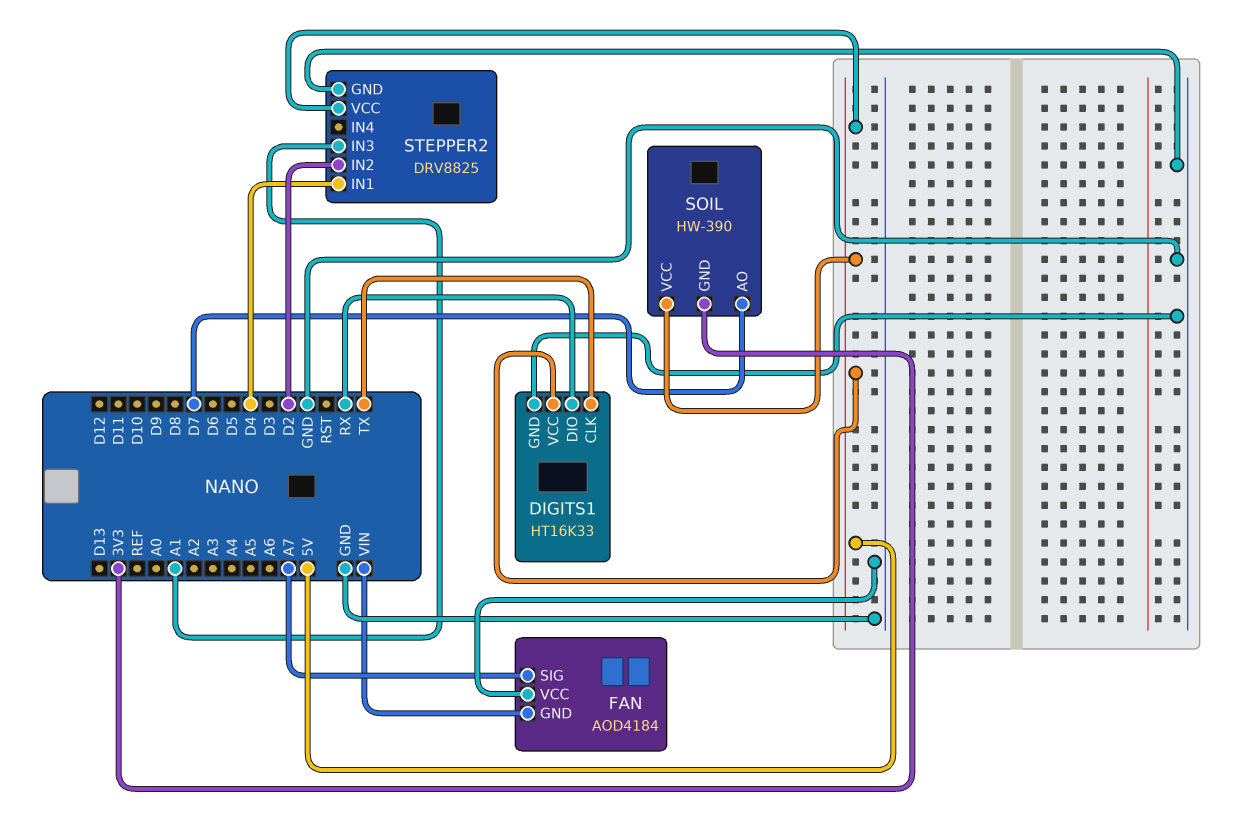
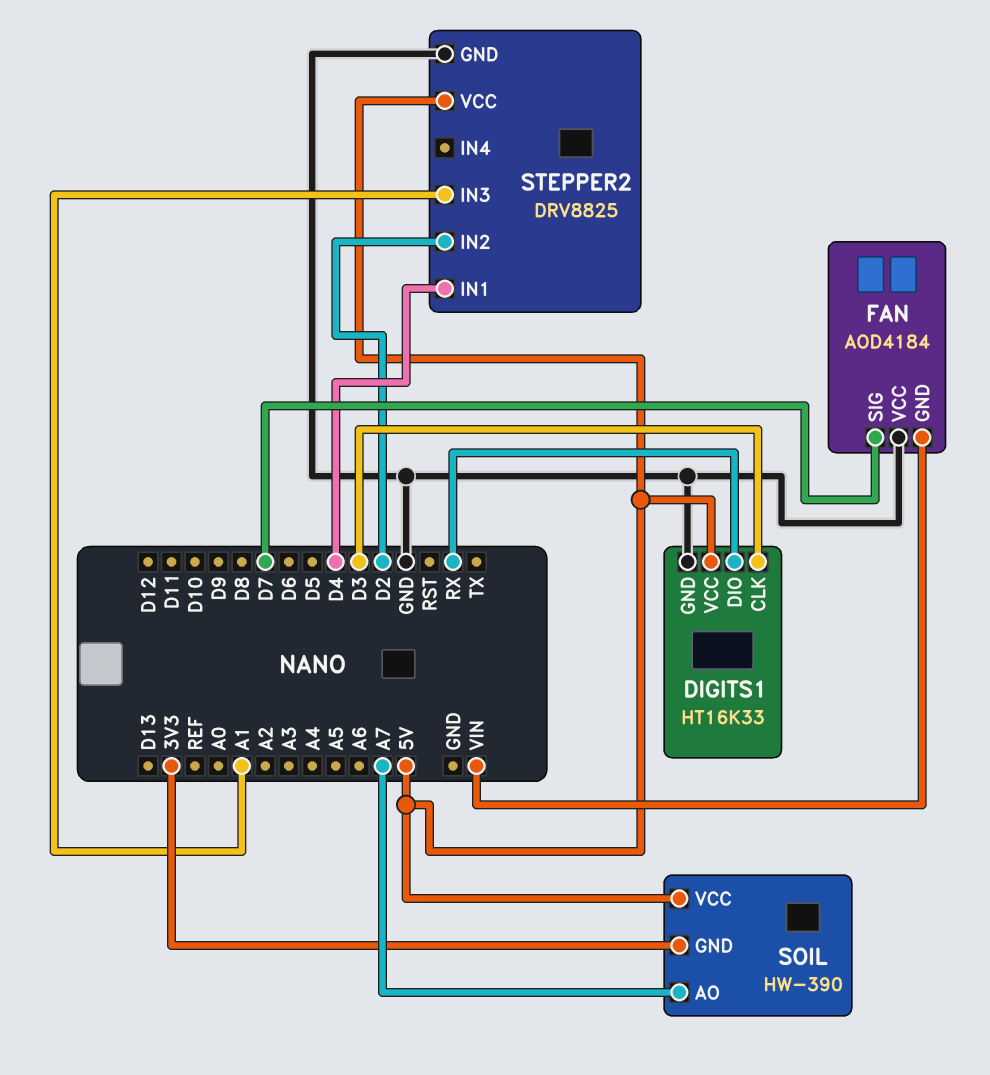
DIGITS1 pin CLK: TX -> D3
FAN pin SIG: A7 -> D7
SOIL pin AO: D7 -> A7

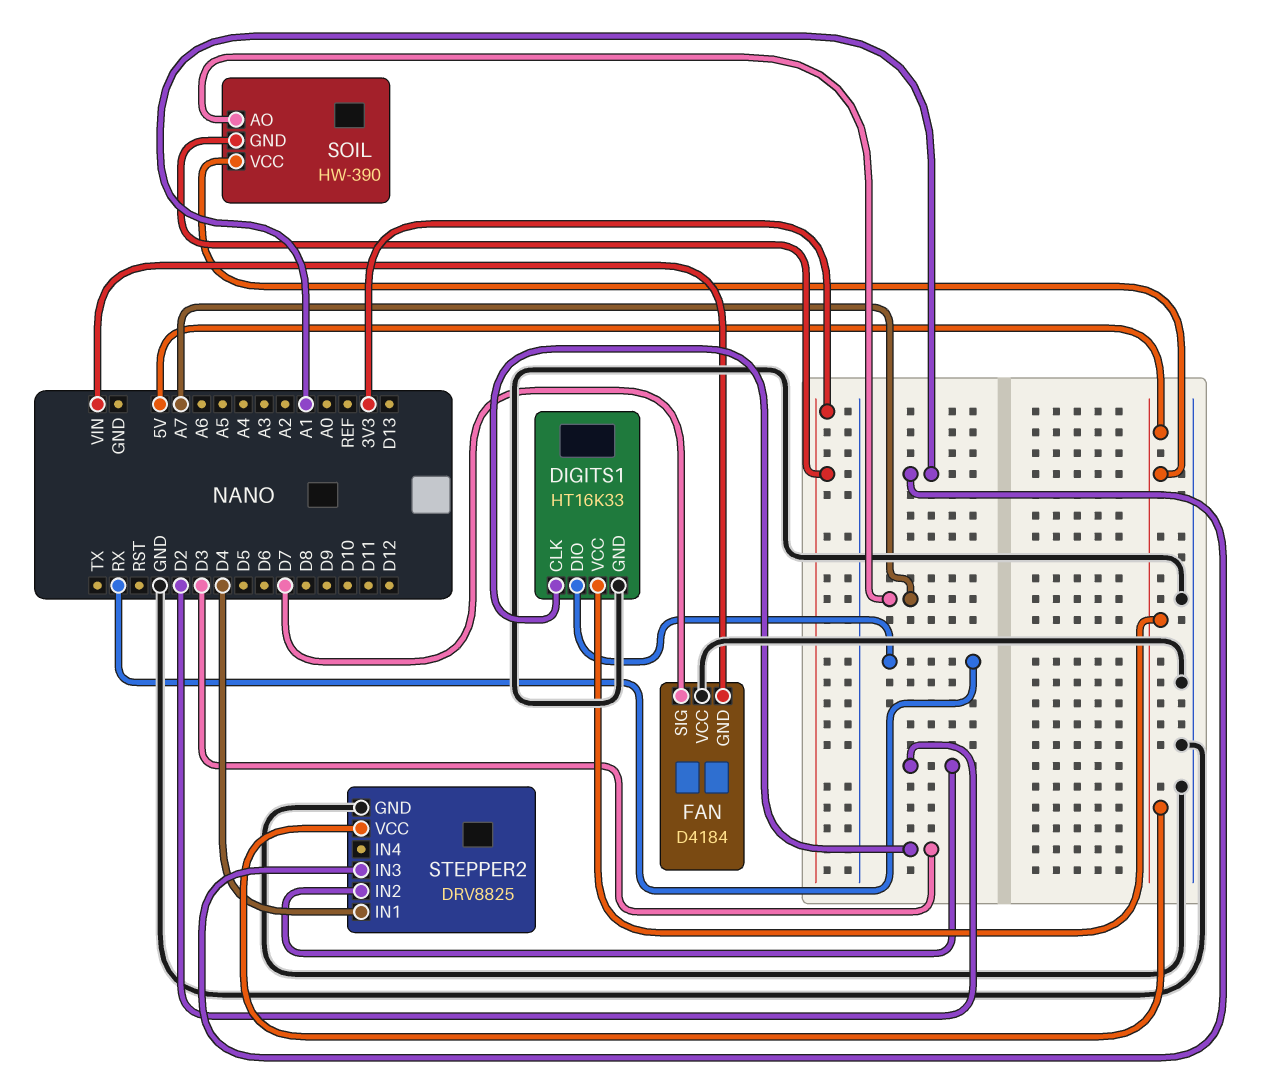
FAN: AOD4184 -> D4184

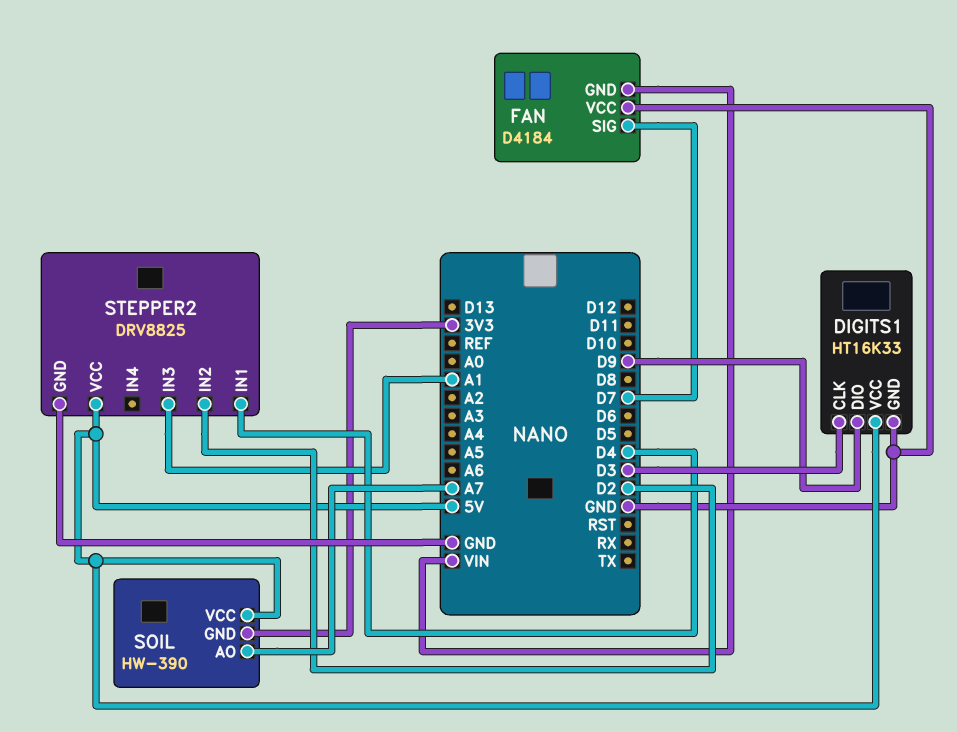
DIGITS1 pin DIO: RX -> D9

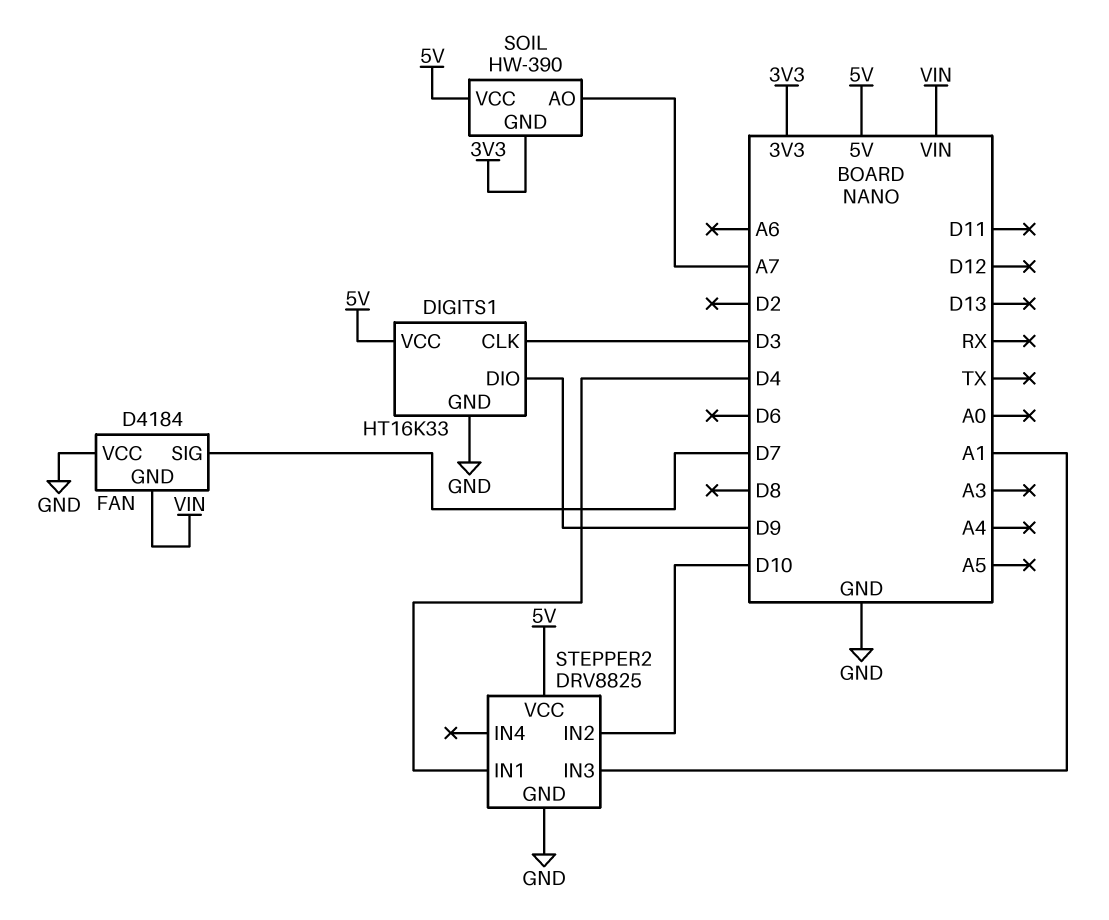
STEPPER2 pin IN2: D2 -> D10

